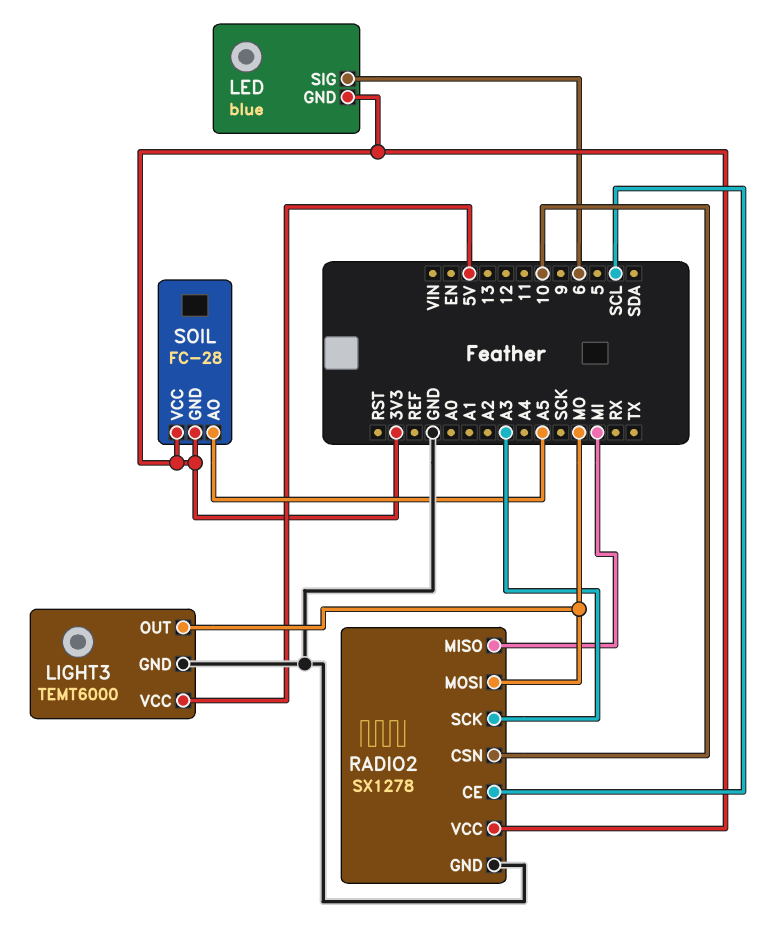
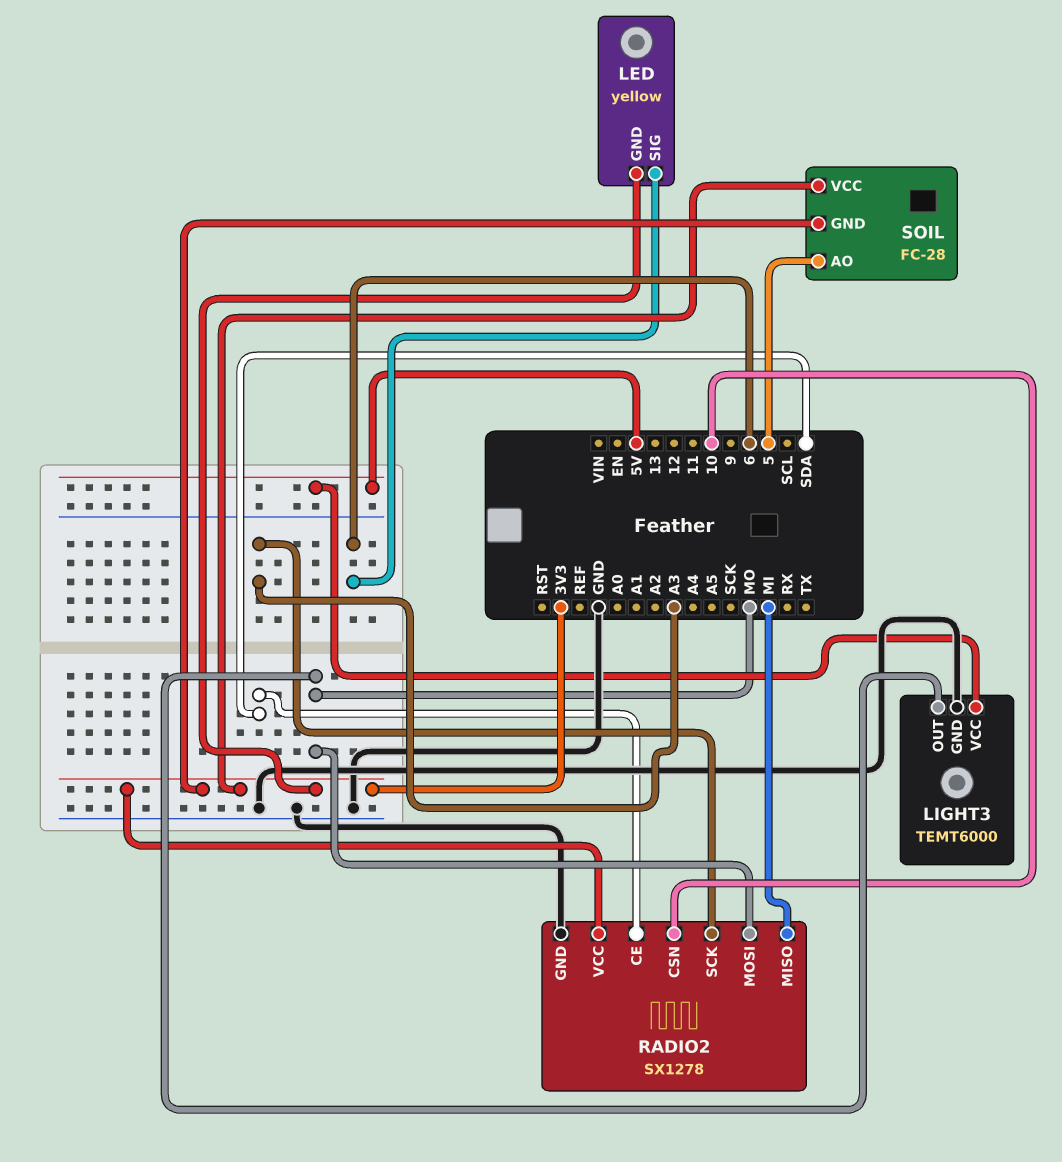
LED: blue -> yellow
RADIO2 pin CE: SCL -> SDA
SOIL pin AO: A5 -> 5

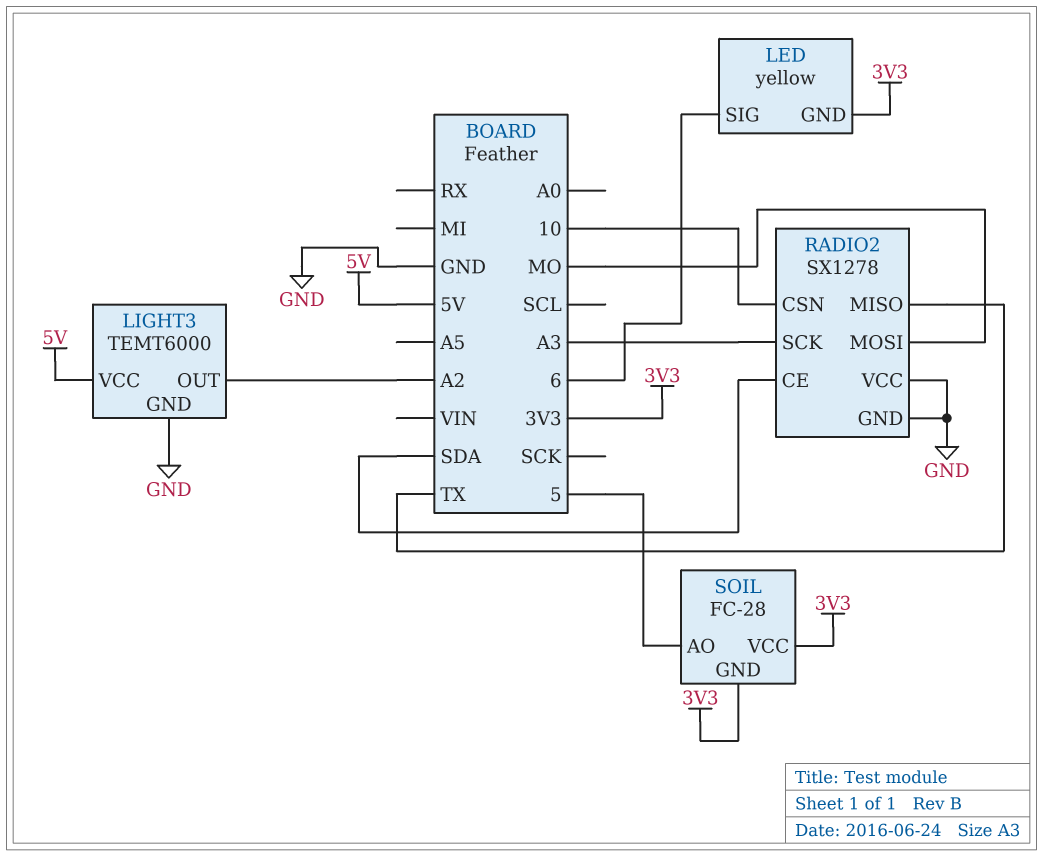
LIGHT3 pin OUT: MO -> A2
RADIO2 pin MISO: MI -> TX
RADIO2 pin VCC: 3V3 -> GND

